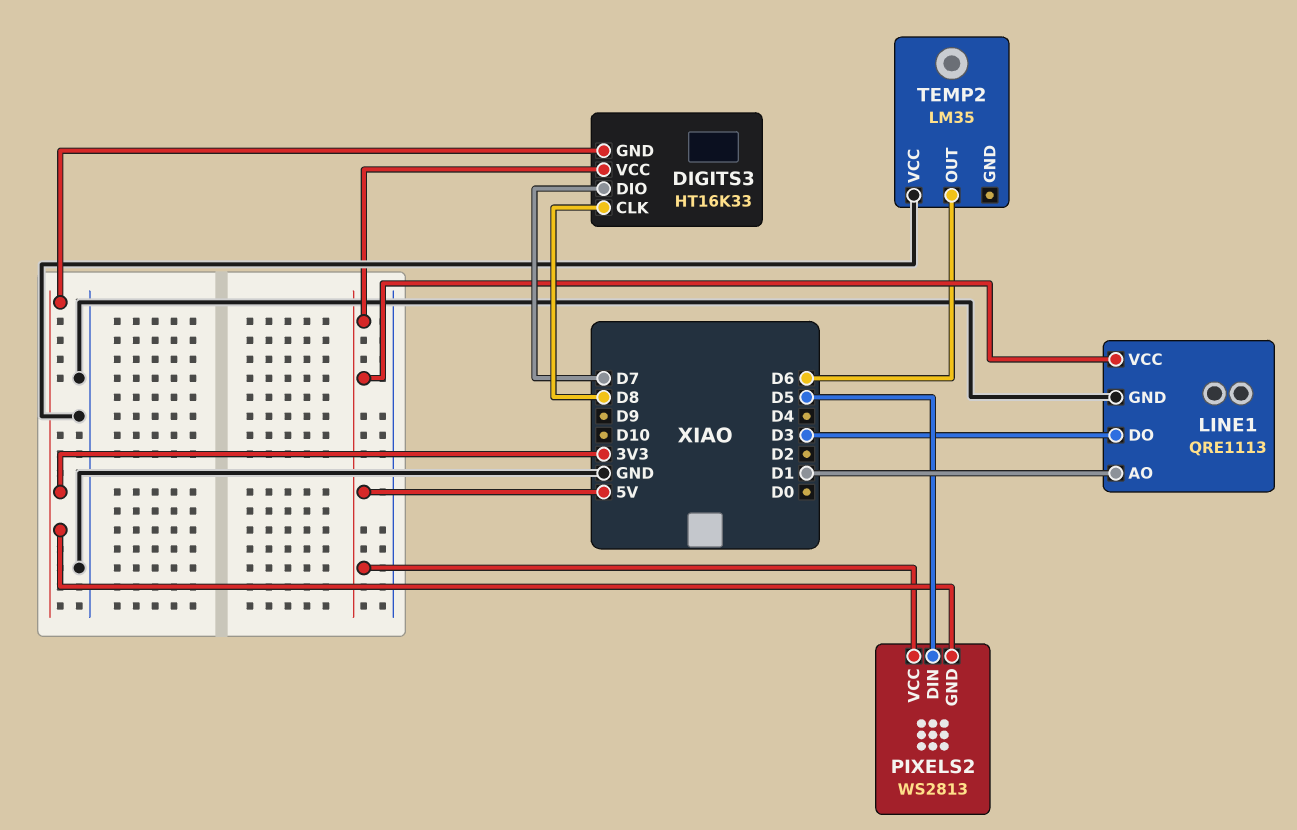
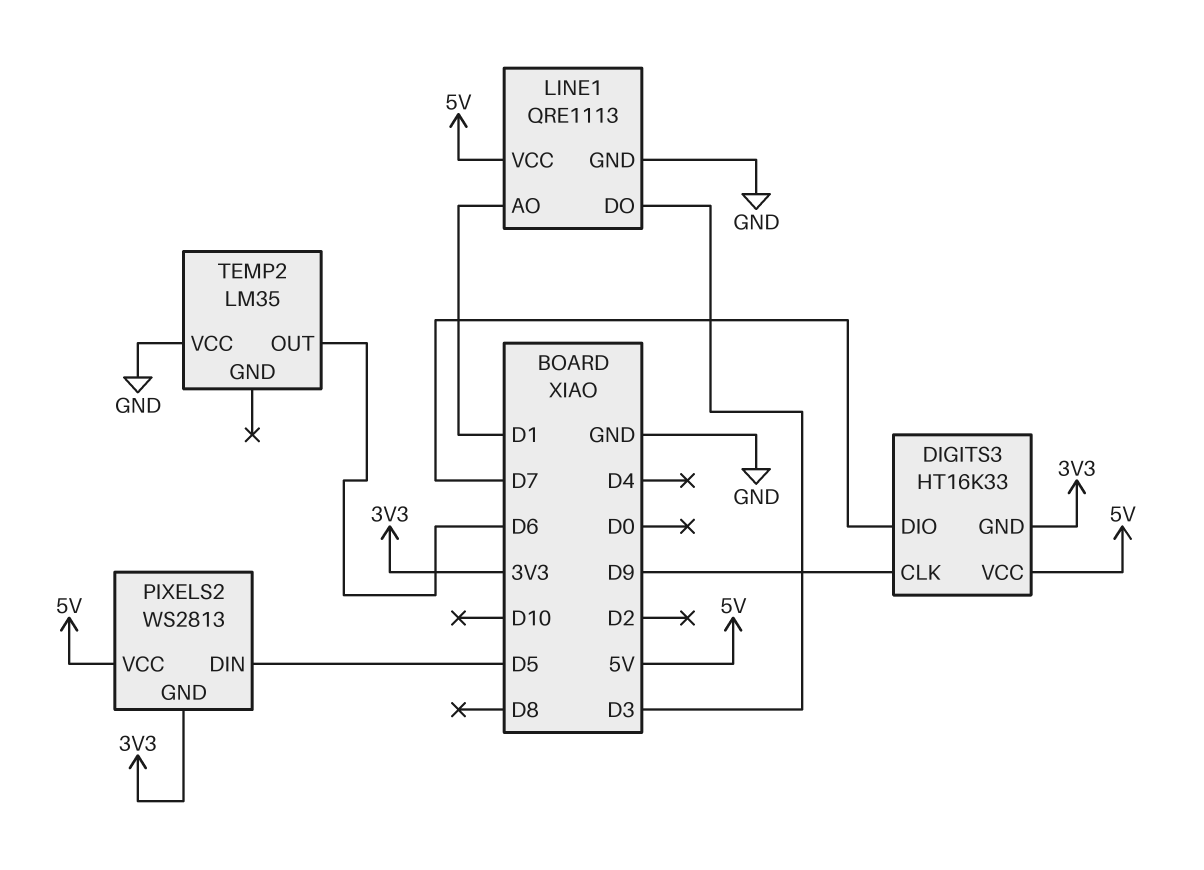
DIGITS3 pin CLK: D8 -> D9

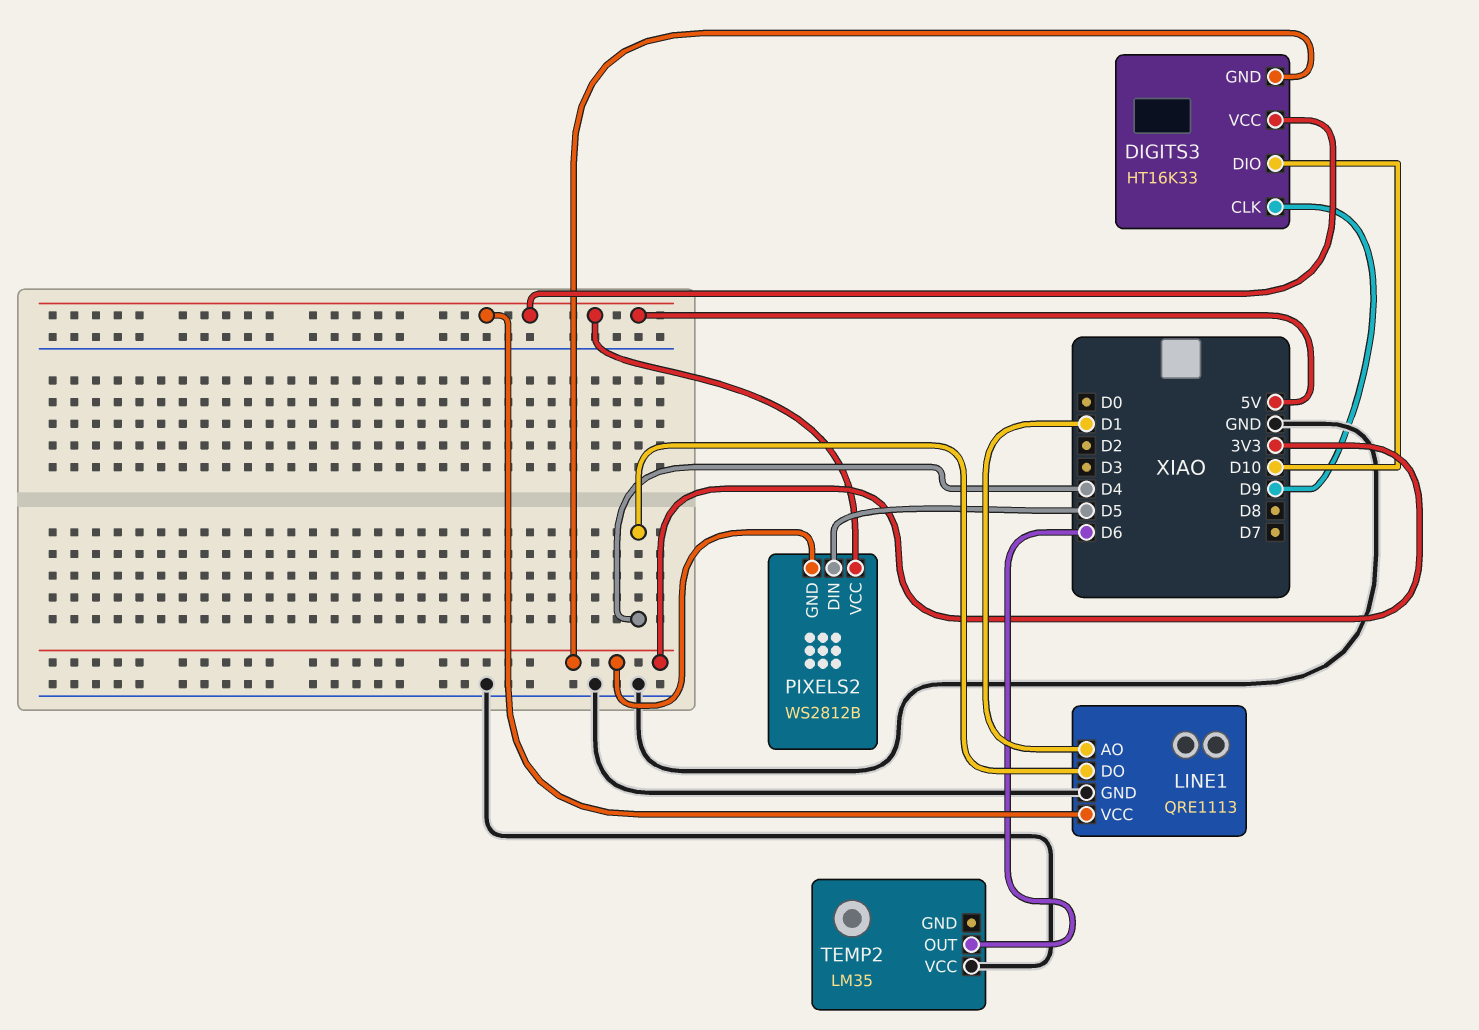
DIGITS3 pin DIO: D7 -> D10
LINE1 pin DO: D3 -> D4
PIXELS2: WS2813 -> WS2812B

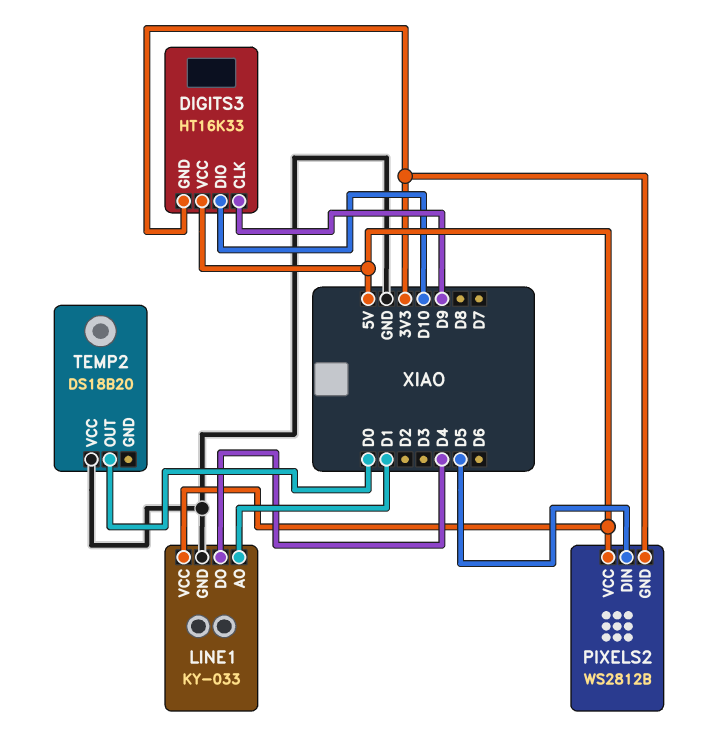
LINE1: QRE1113 -> KY-033
TEMP2: LM35 -> DS18B20
TEMP2 pin OUT: D6 -> D0

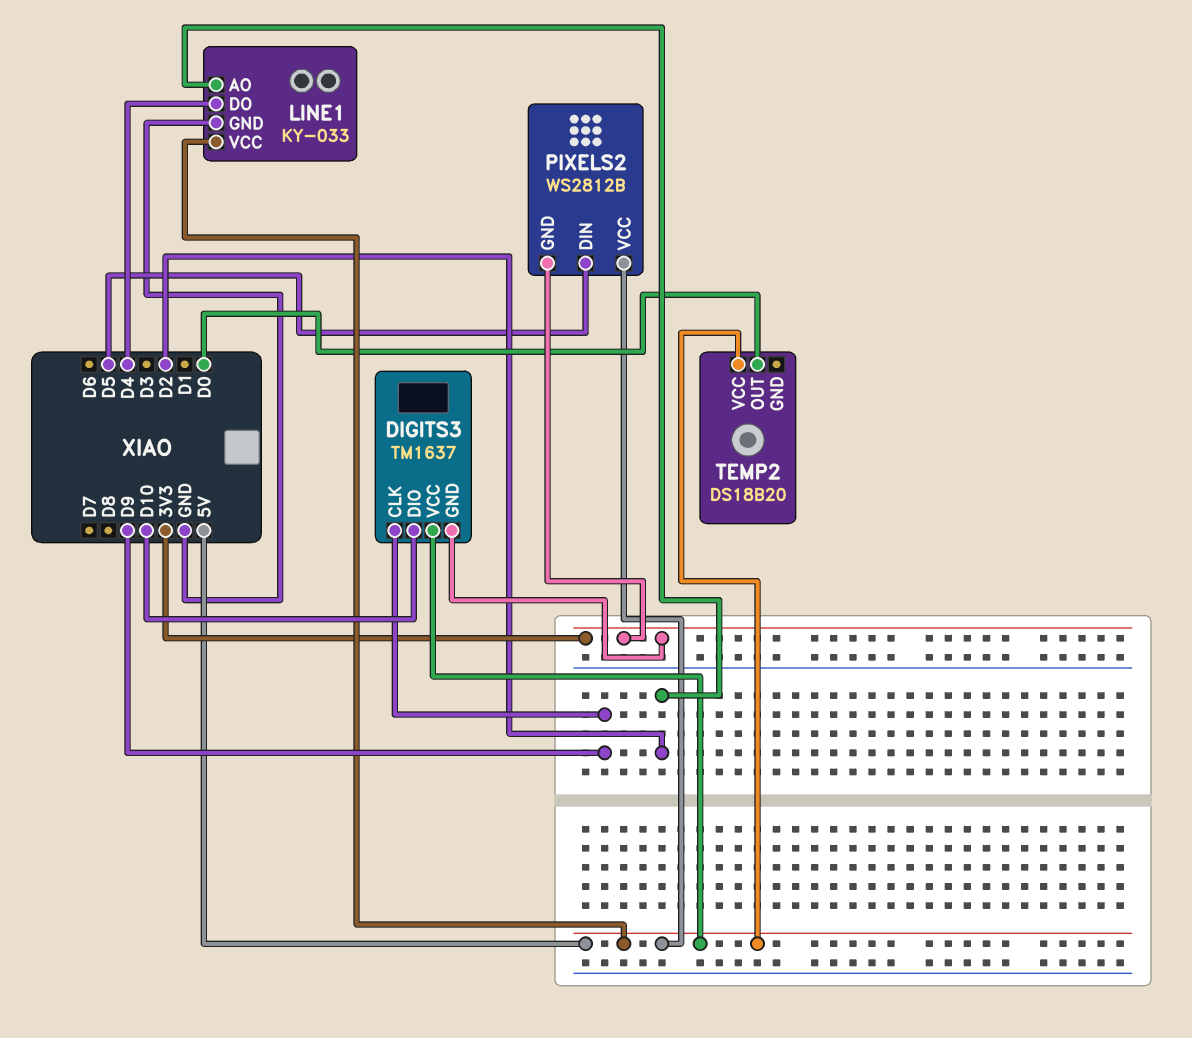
DIGITS3: HT16K33 -> TM1637
LINE1 pin AO: D1 -> D2
TEMP2 pin VCC: GND -> 5V

